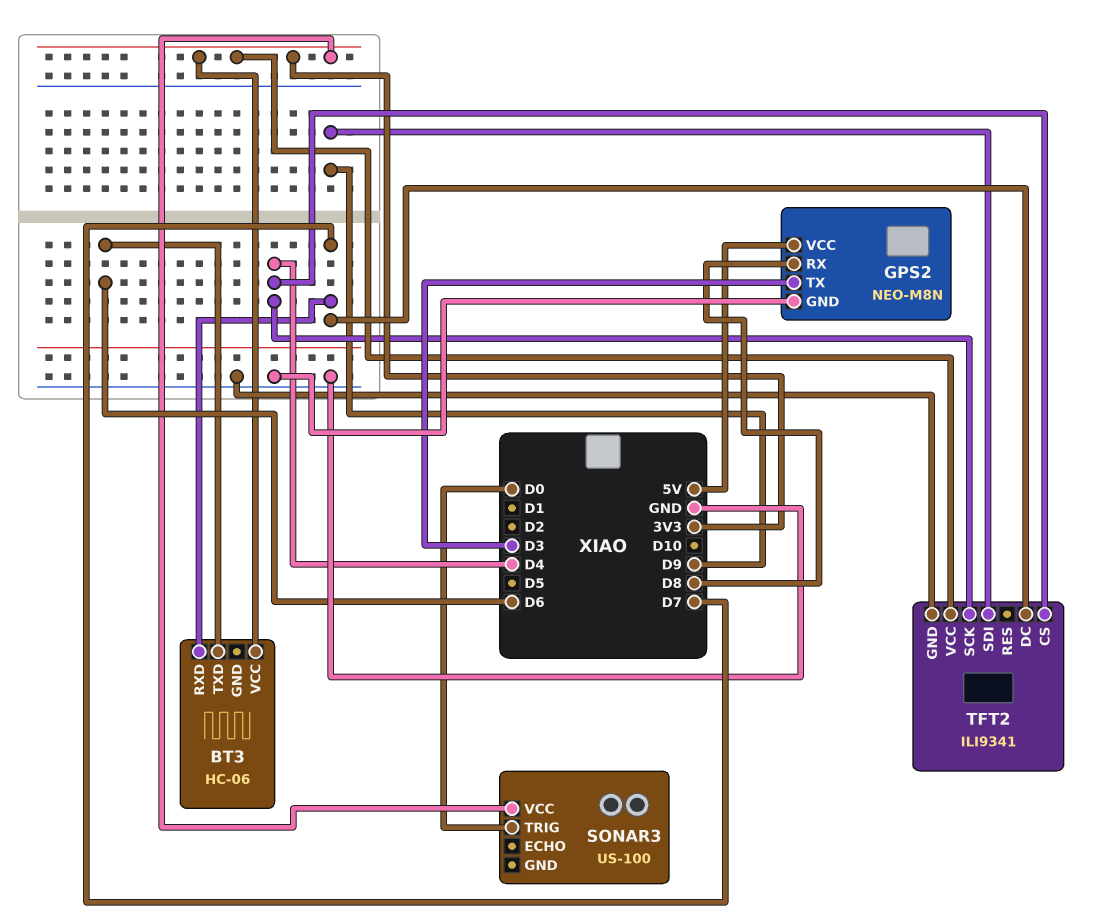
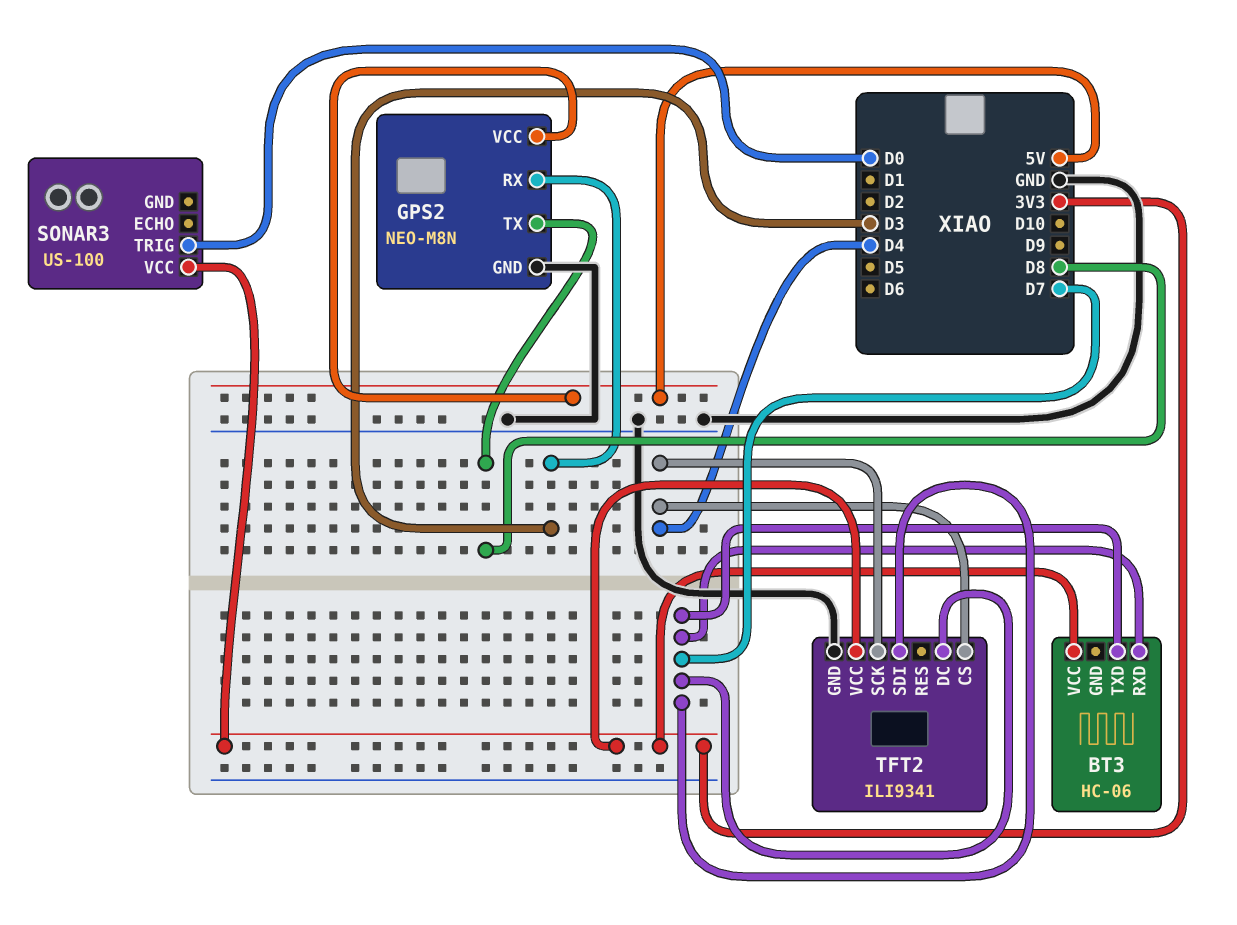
BT3 pin TXD: D6 -> D7
GPS2 pin RX: D8 -> D3
GPS2 pin TX: D3 -> D8
TFT2 pin SDI: D9 -> D7

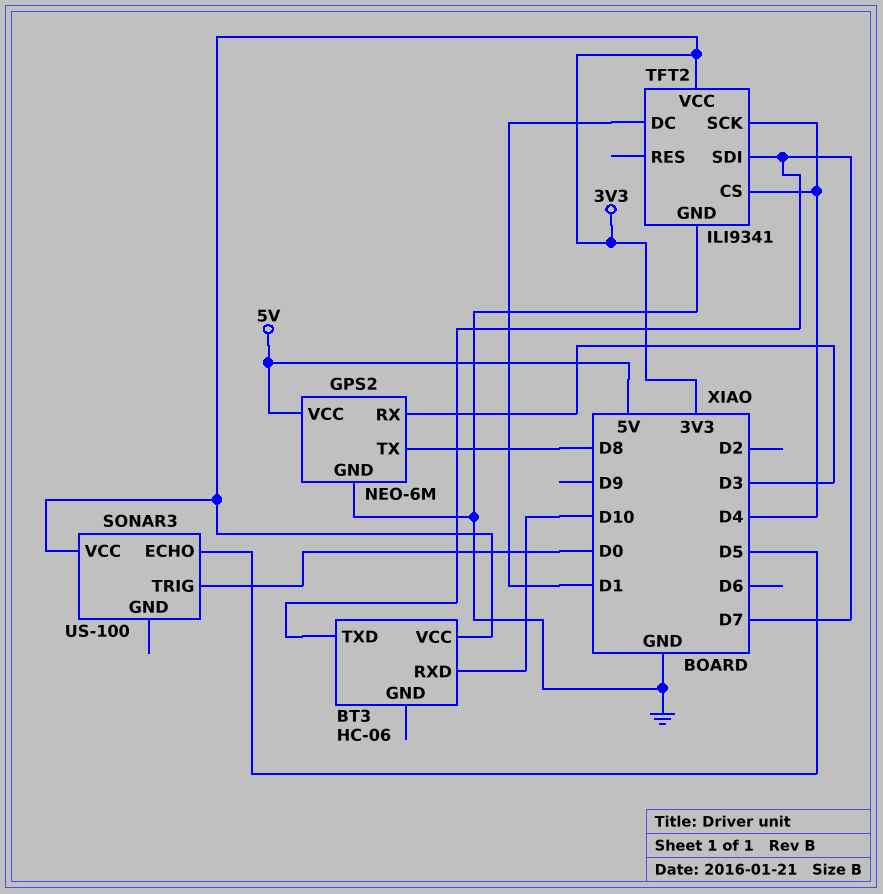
BT3 pin RXD: D7 -> D10
GPS2: NEO-M8N -> NEO-6M
SONAR3 pin ECHO: none -> D5
TFT2 pin DC: D7 -> D1

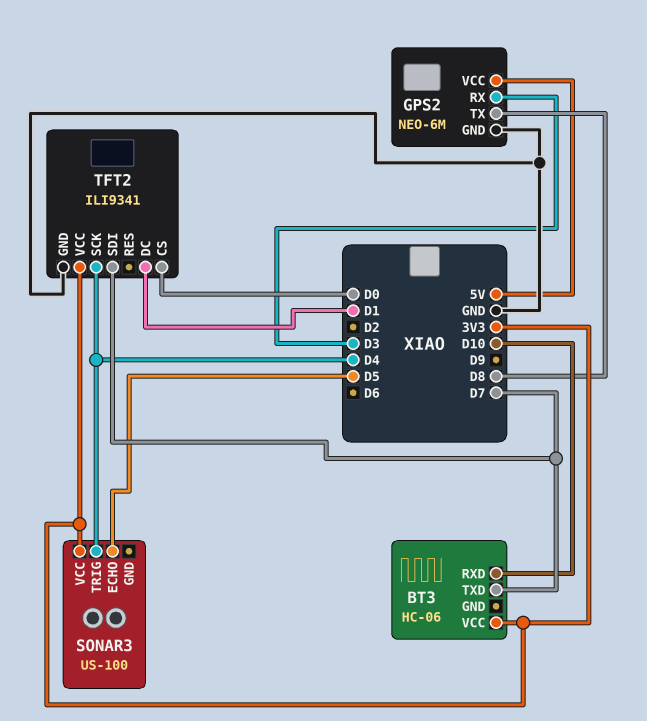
SONAR3 pin TRIG: D0 -> D4
TFT2 pin CS: D4 -> D0

